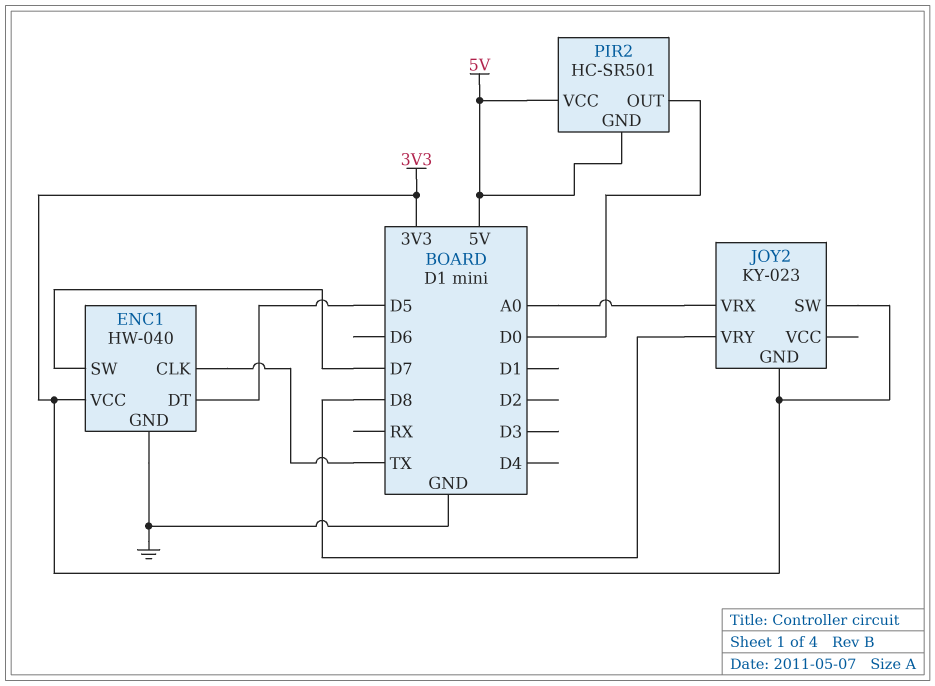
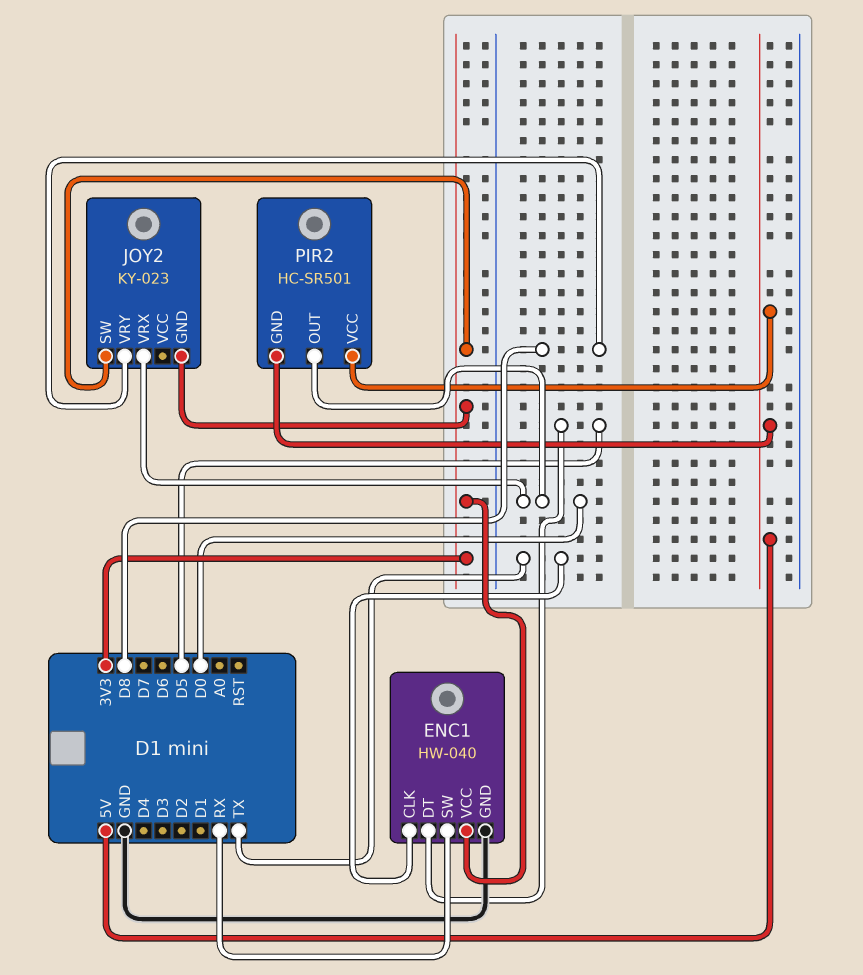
ENC1 pin SW: D7 -> RX
JOY2 pin VRX: A0 -> D0

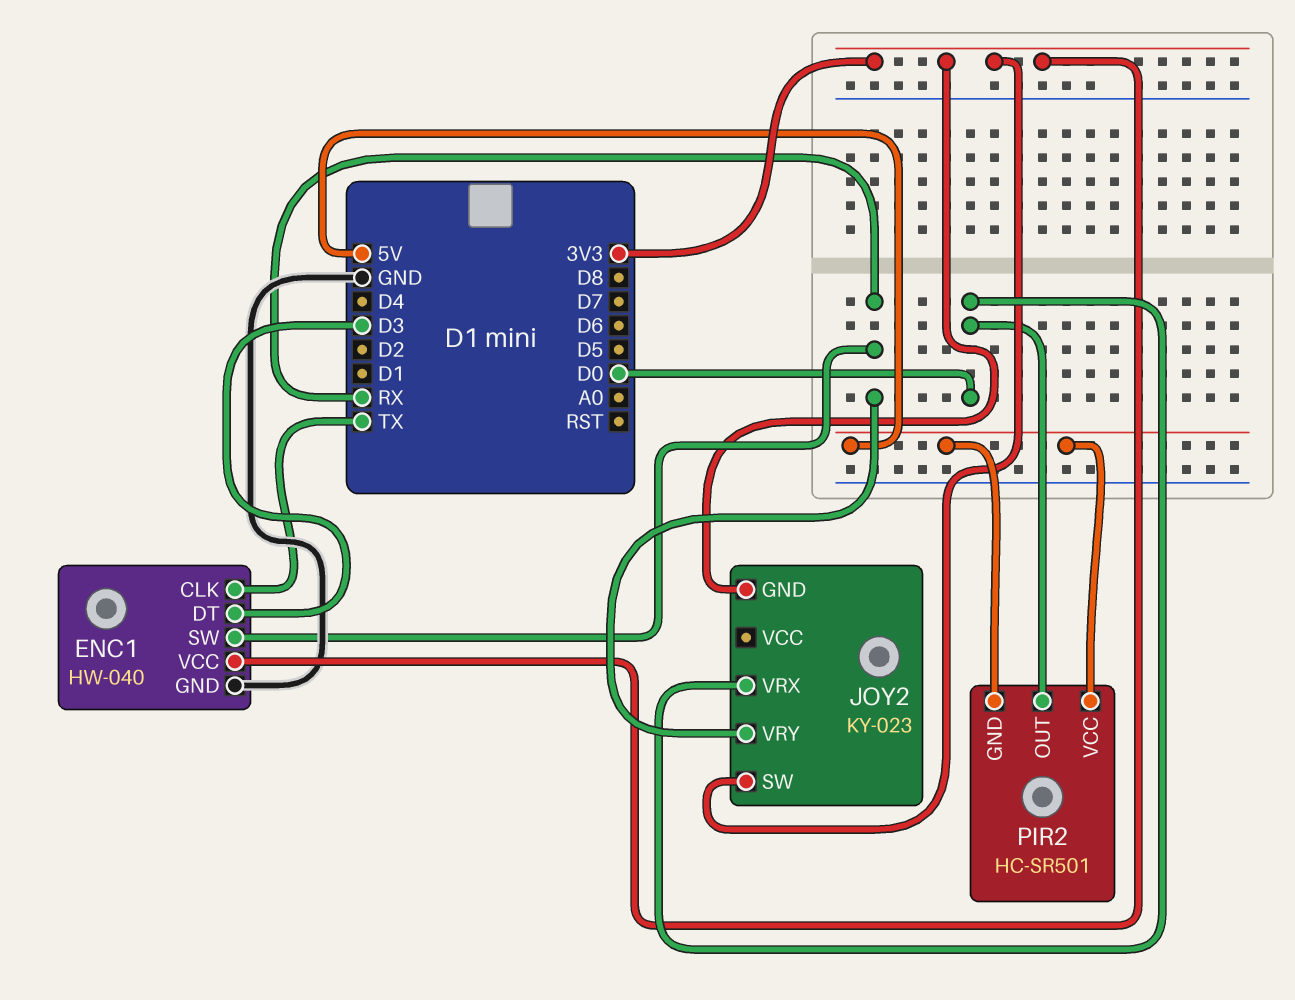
ENC1 pin DT: D5 -> D3
JOY2 pin VRY: D8 -> RX

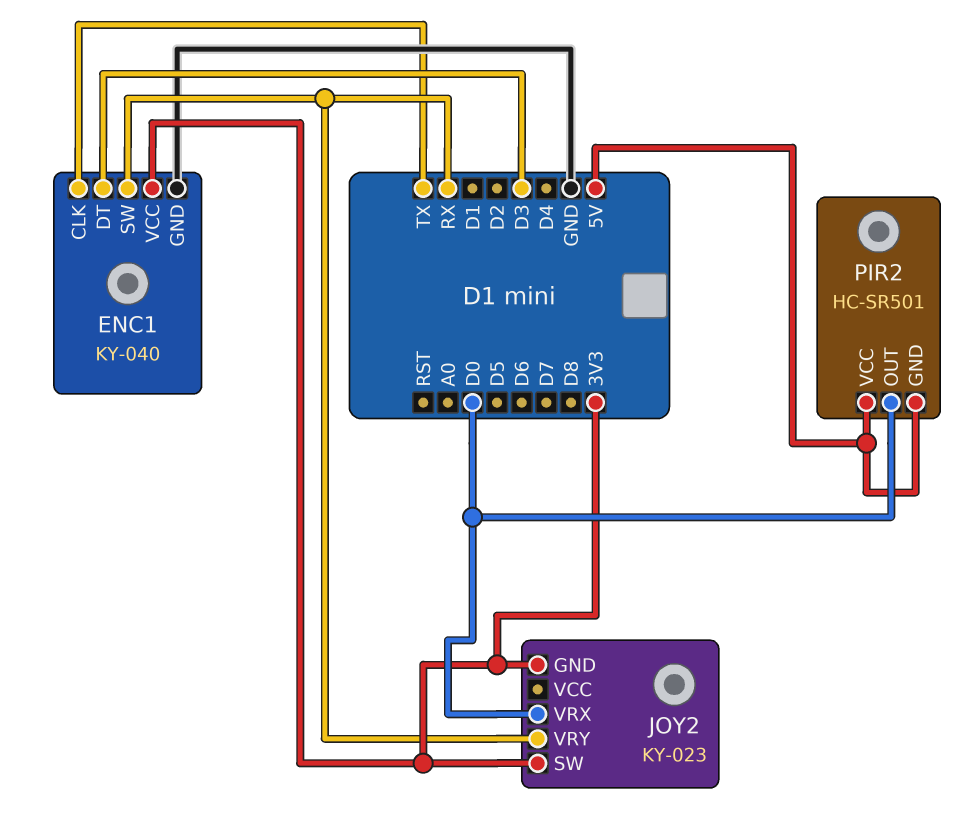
ENC1: HW-040 -> KY-040

